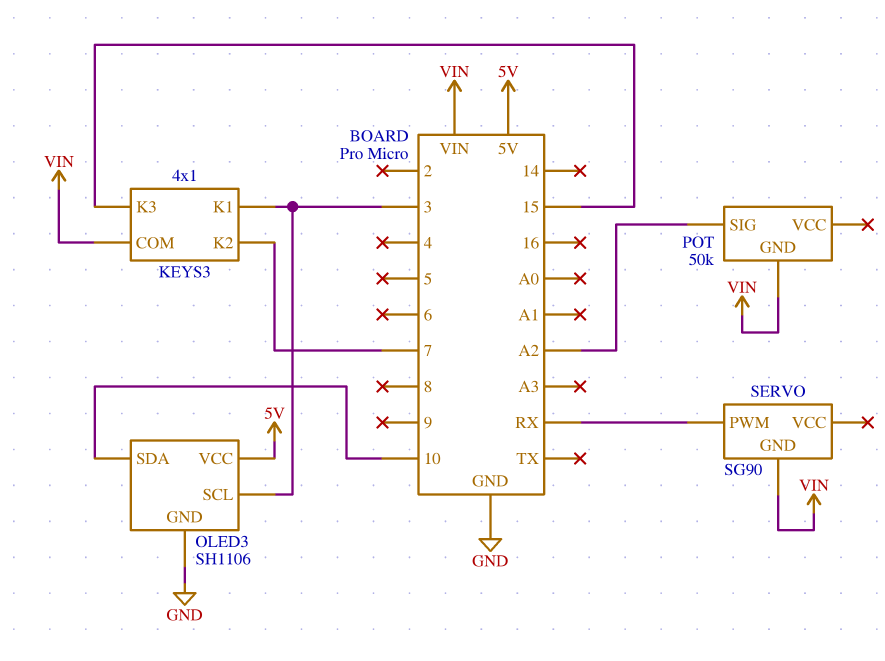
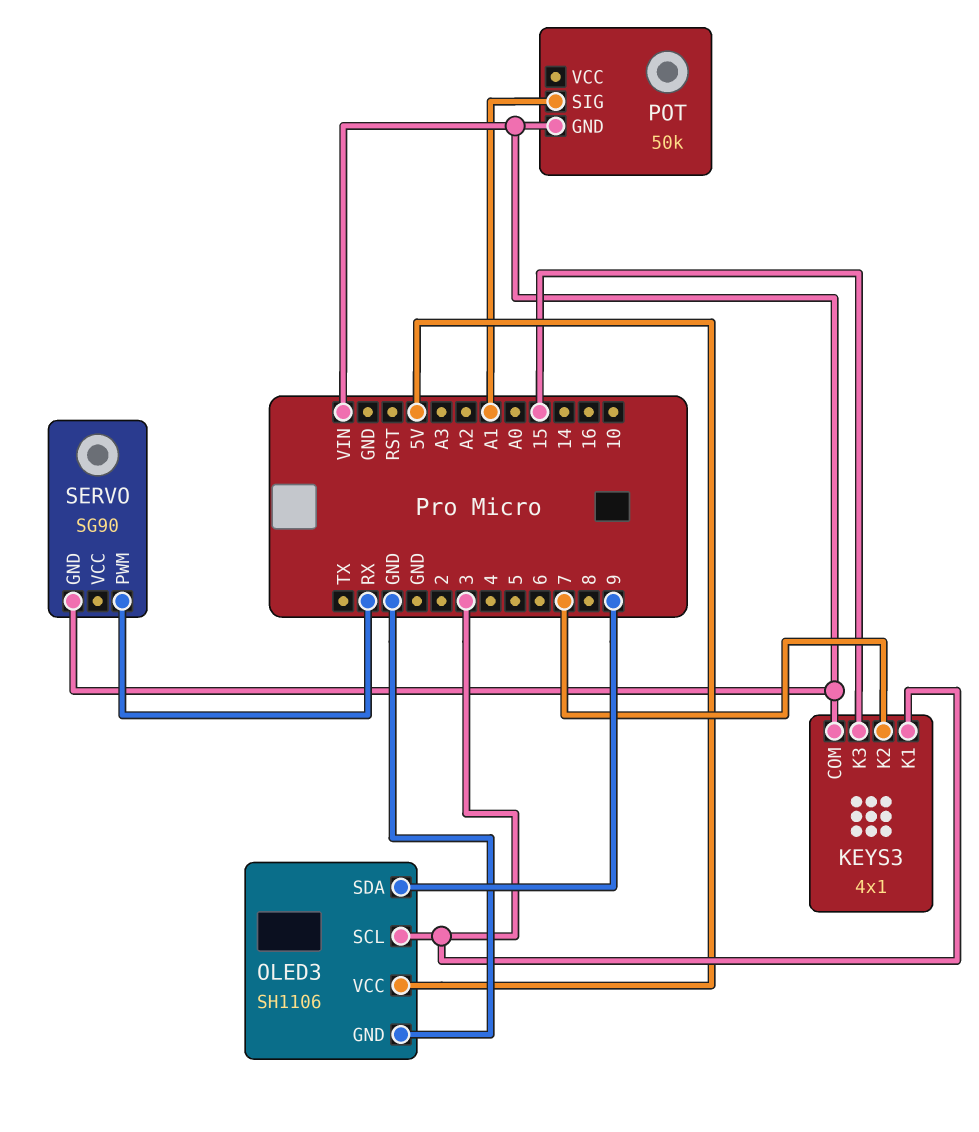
OLED3 pin SDA: 10 -> 9
POT pin SIG: A2 -> A1

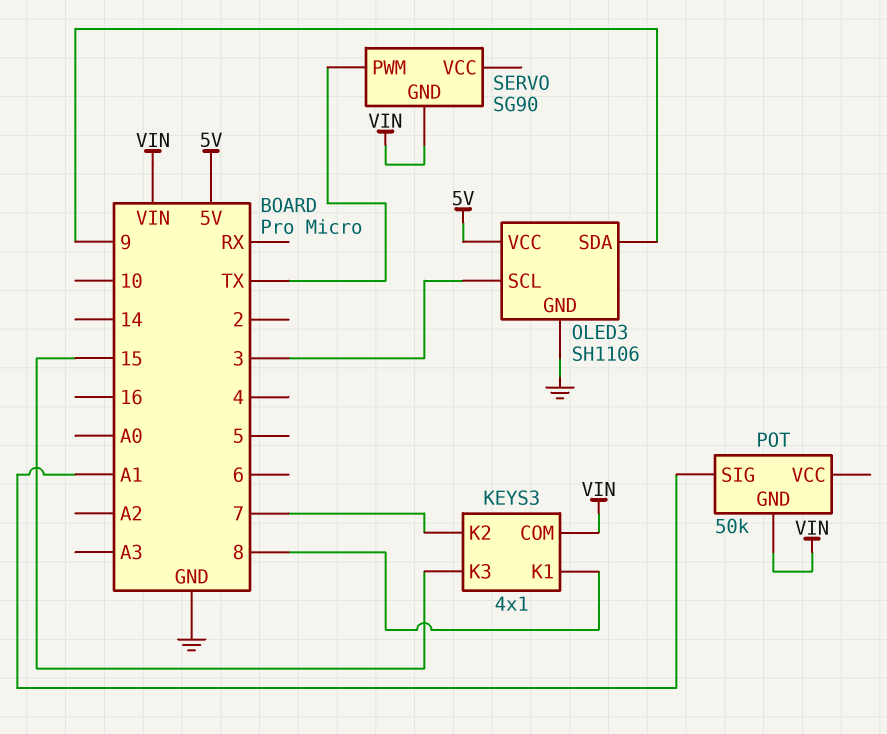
KEYS3 pin K1: 3 -> 8
SERVO pin PWM: RX -> TX

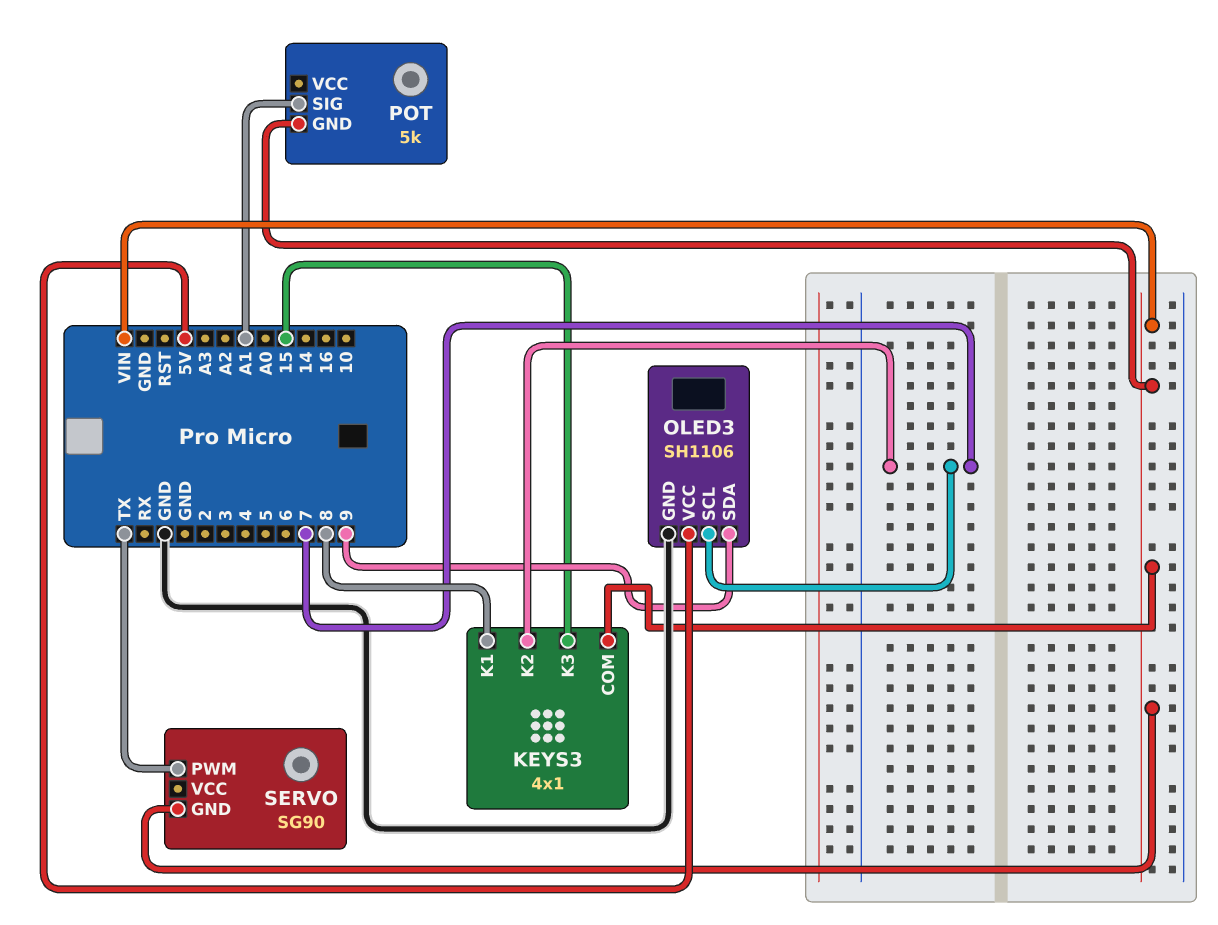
OLED3 pin SCL: 3 -> 7
POT: 50k -> 5k

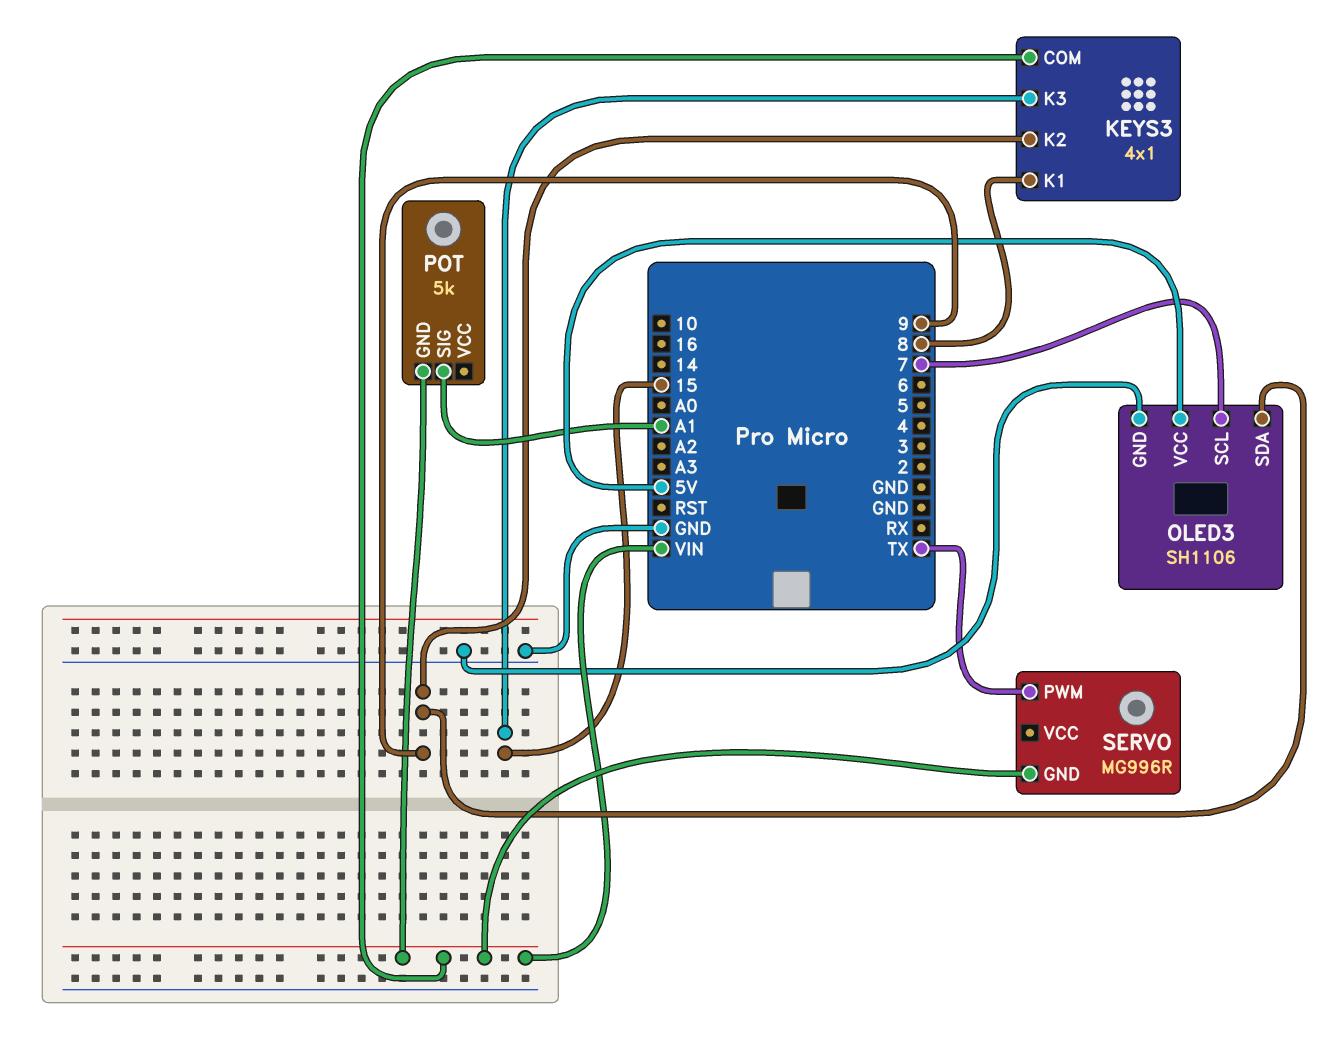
KEYS3 pin K2: 7 -> 9
SERVO: SG90 -> MG996R

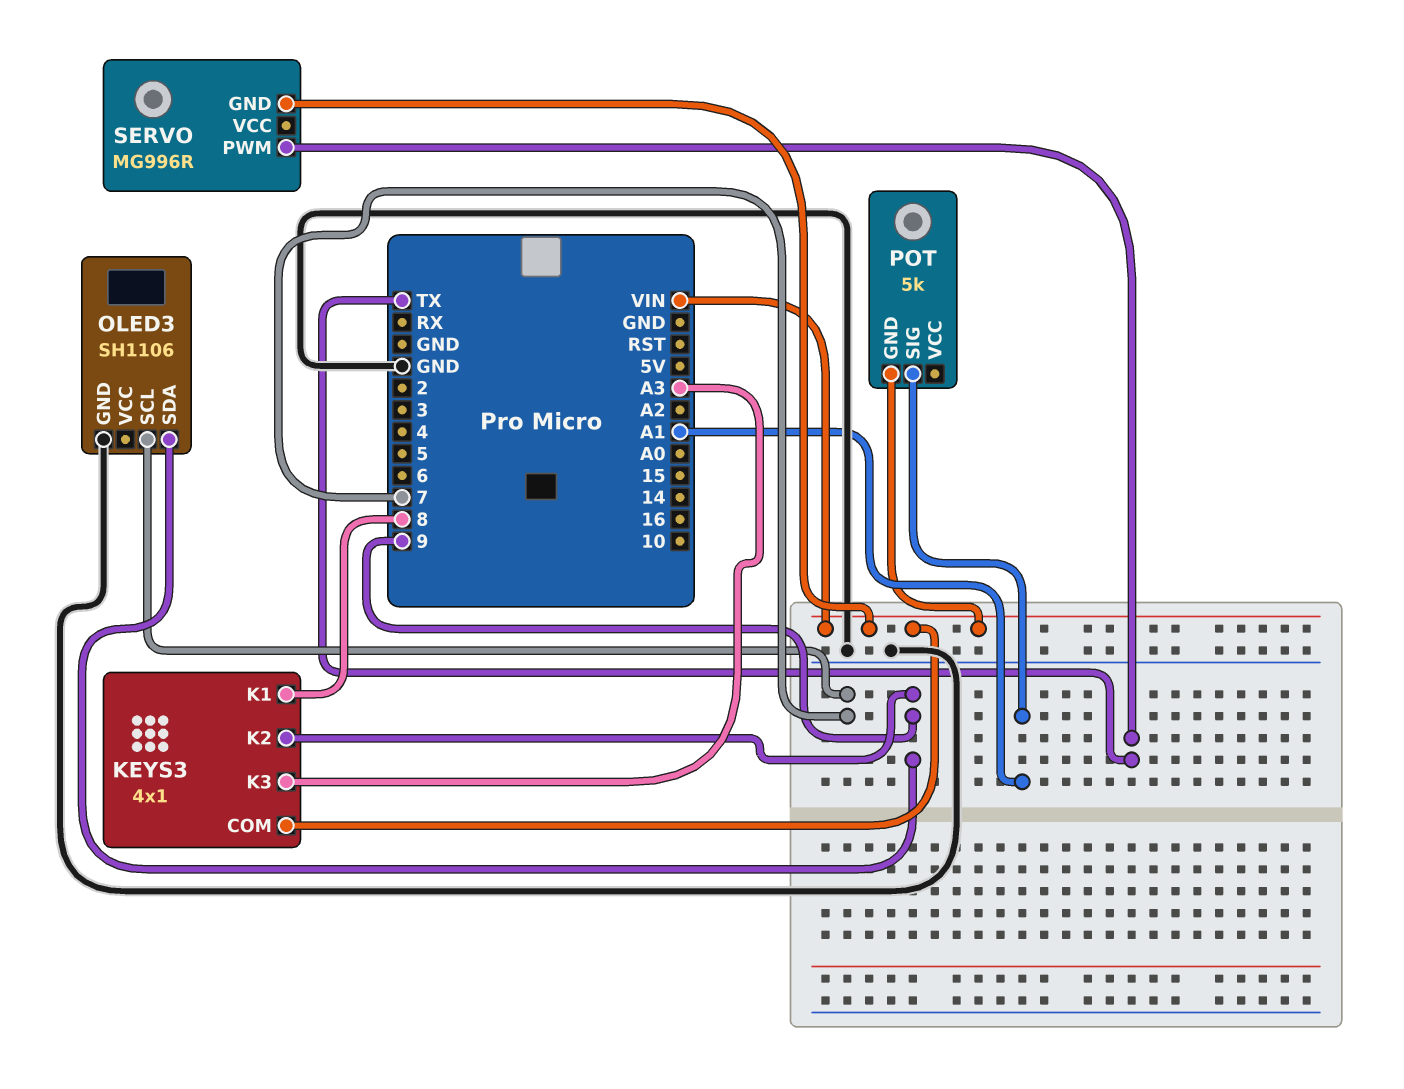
KEYS3 pin K3: 15 -> A3
OLED3 pin VCC: 5V -> none

